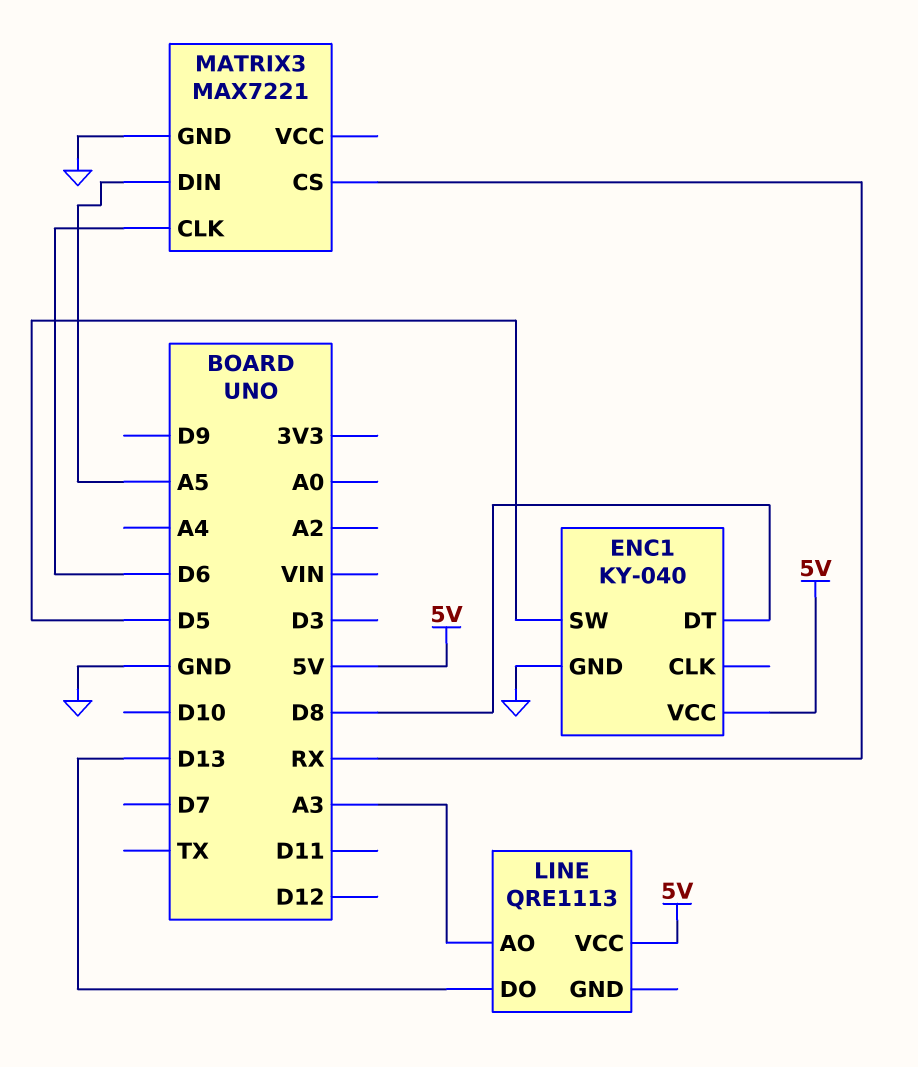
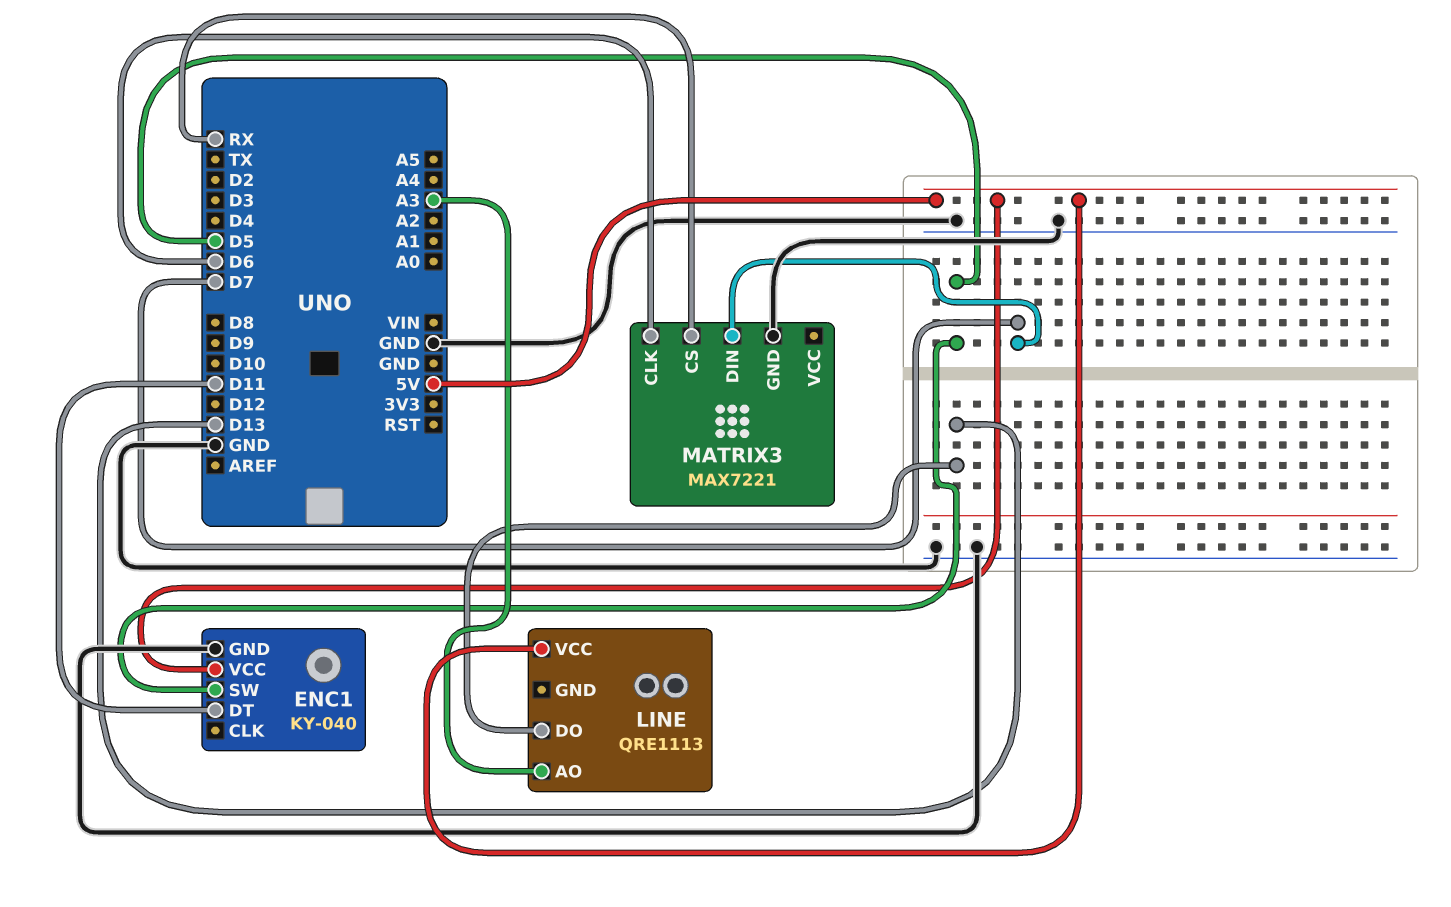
ENC1 pin DT: D8 -> D11
MATRIX3 pin DIN: A5 -> D7

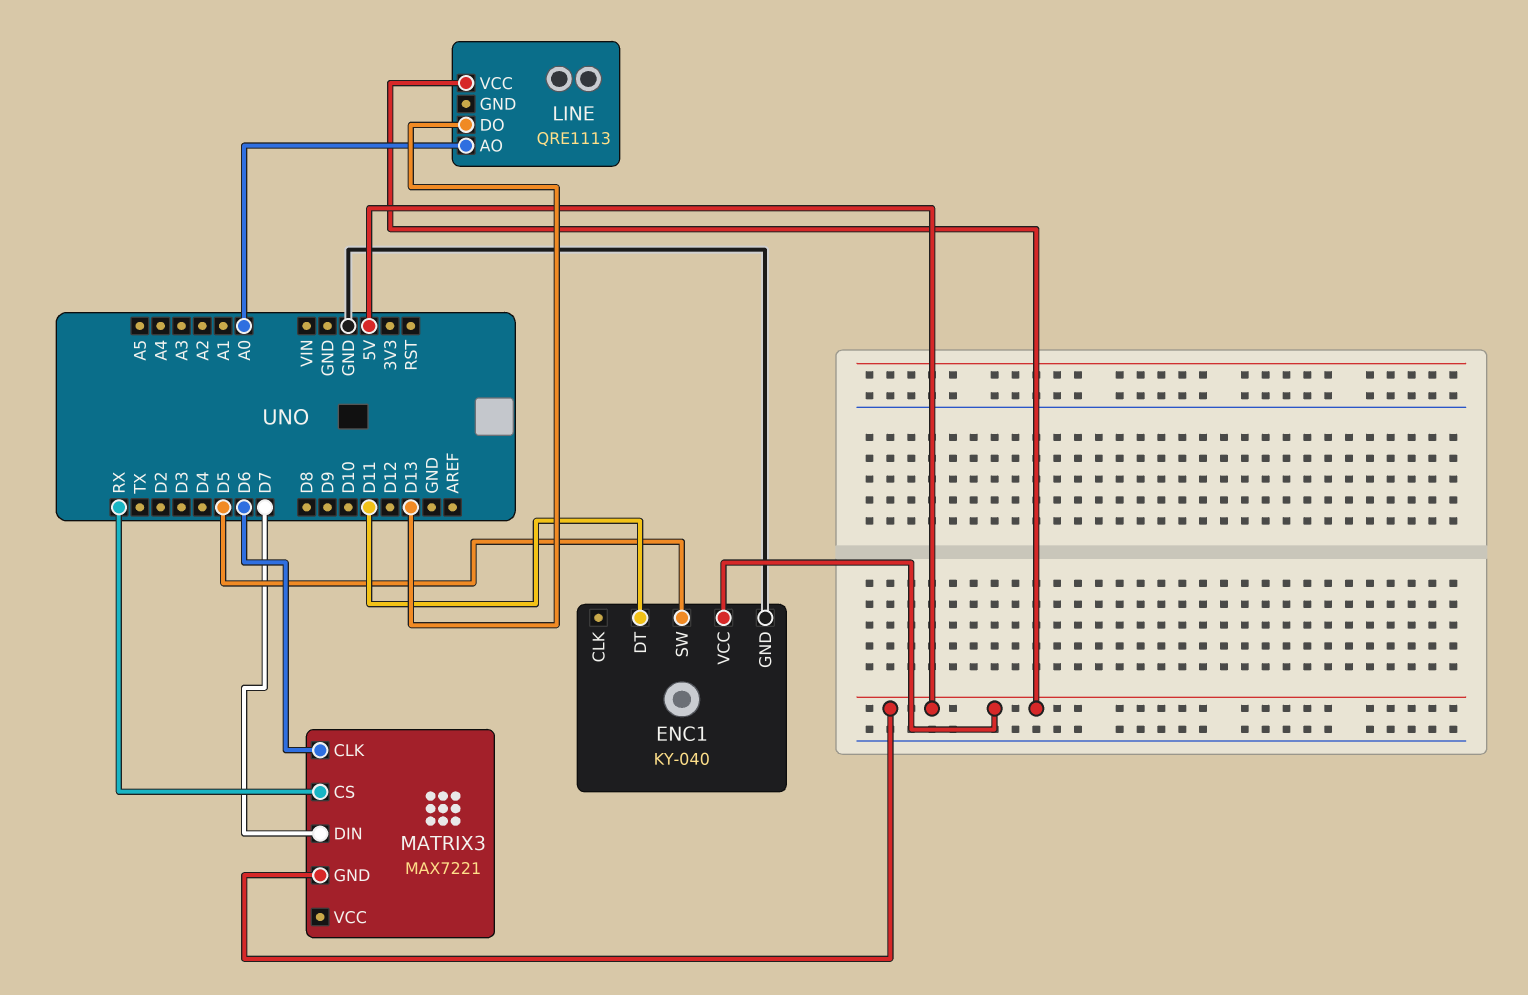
LINE pin AO: A3 -> A0
MATRIX3 pin GND: GND -> 5V

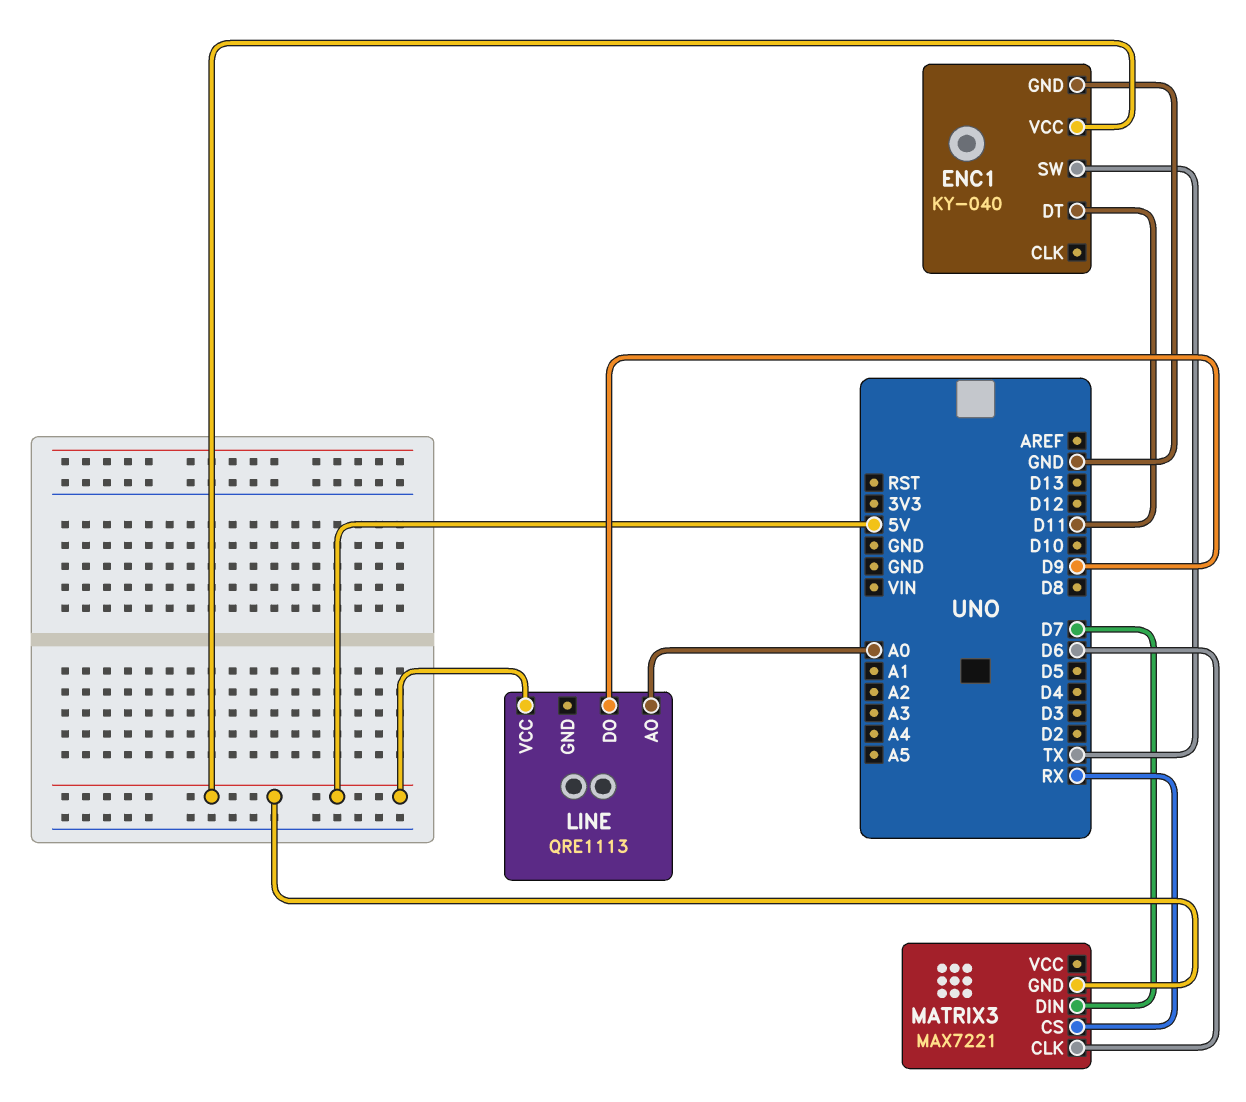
ENC1 pin SW: D5 -> TX
LINE pin DO: D13 -> D9

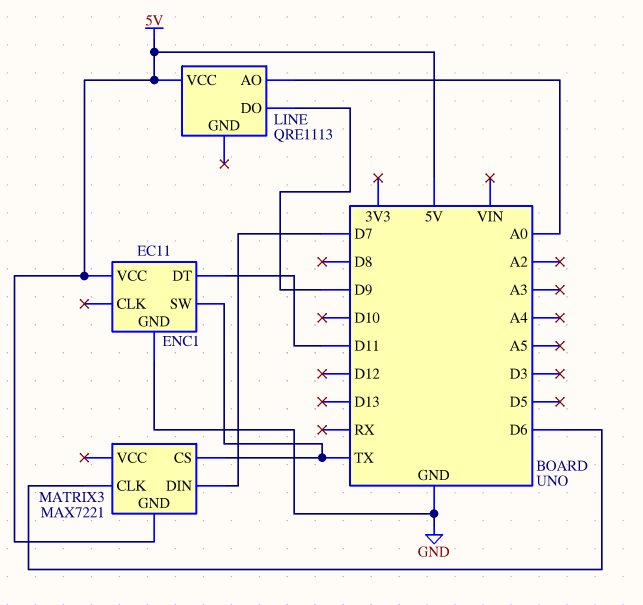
ENC1: KY-040 -> EC11
MATRIX3 pin CS: RX -> TX

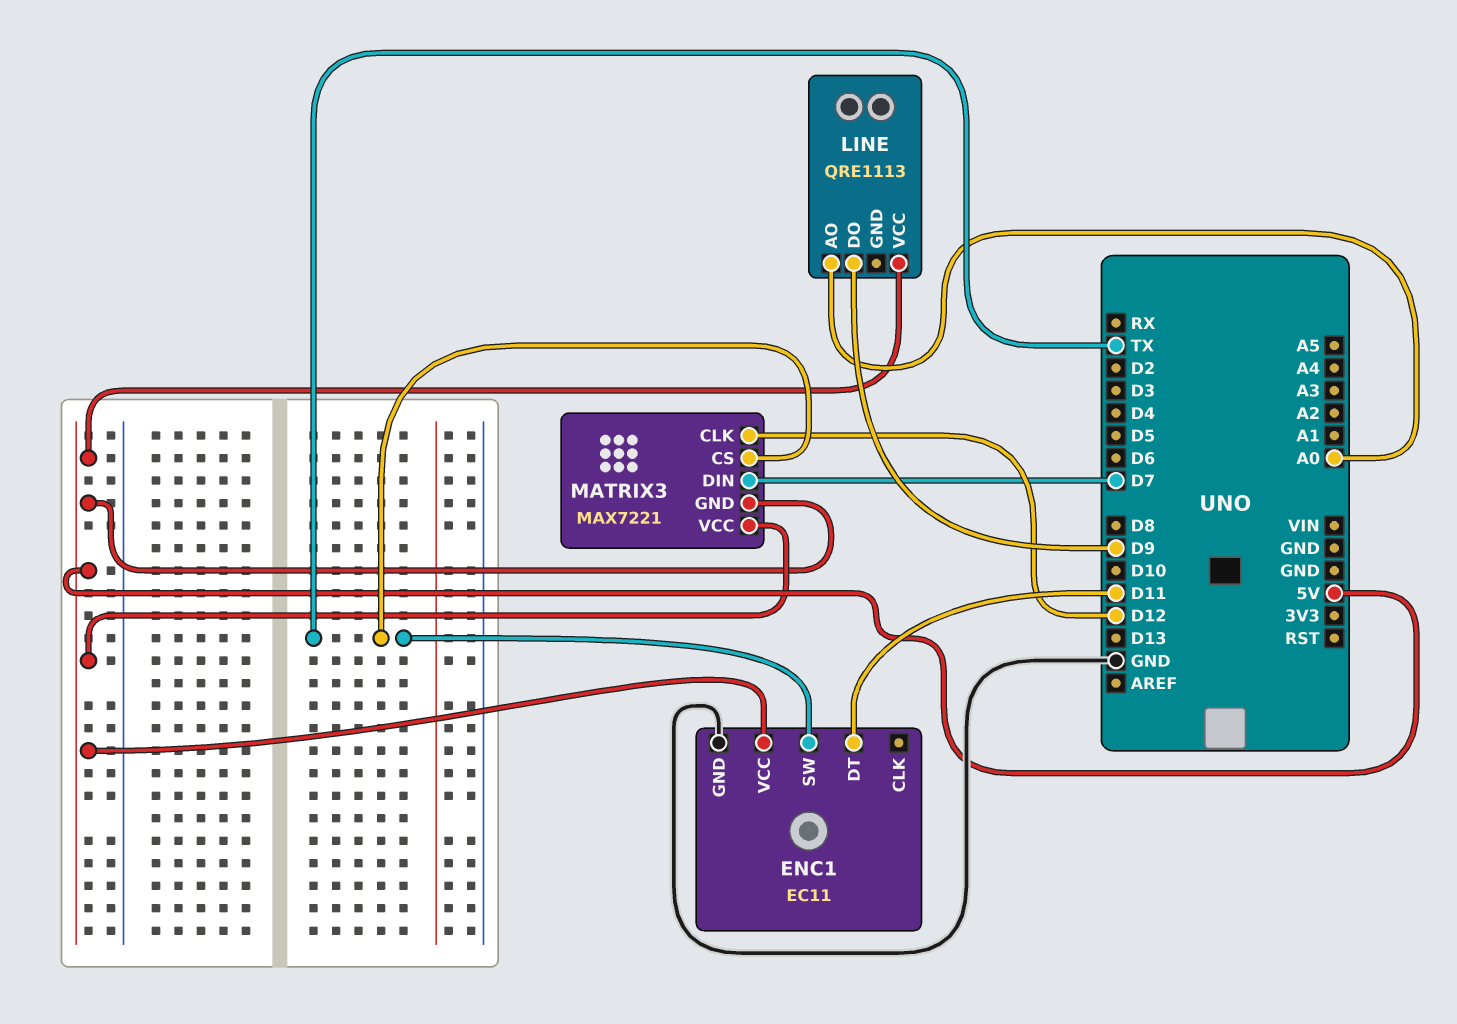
MATRIX3 pin CLK: D6 -> D12
MATRIX3 pin VCC: none -> 5V

